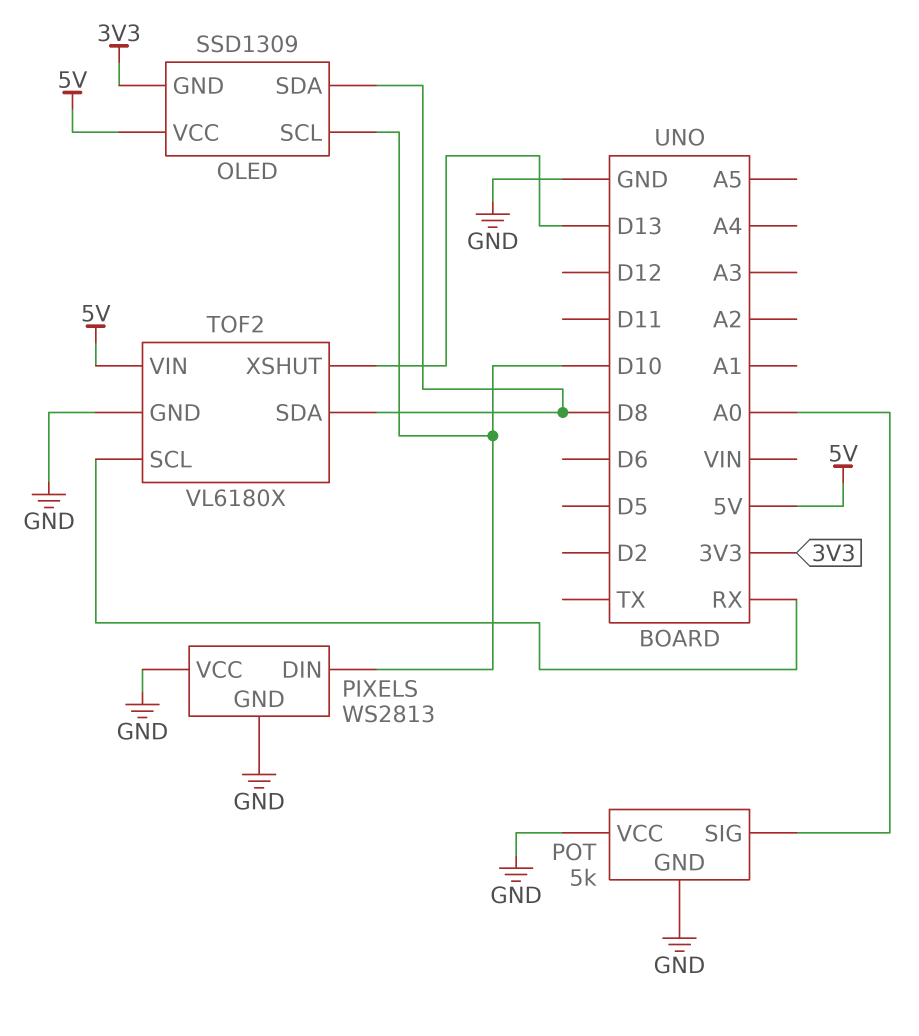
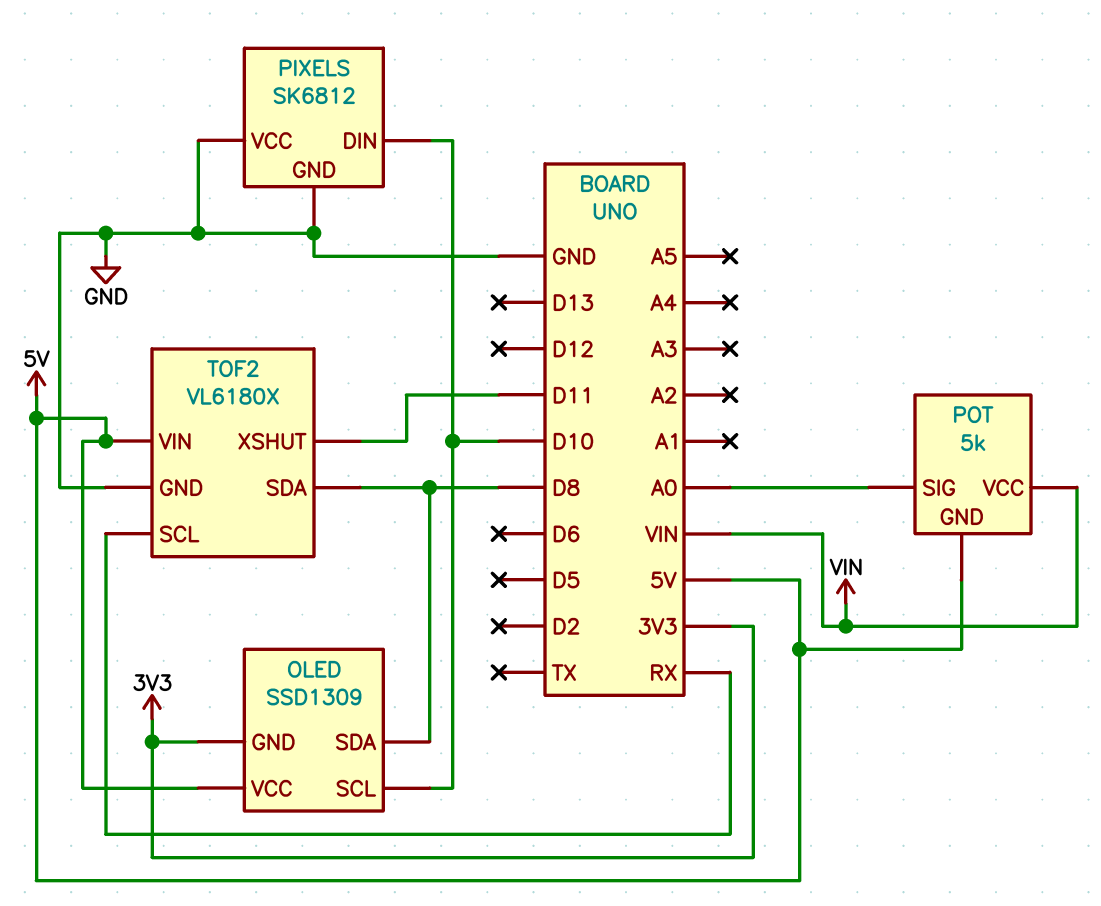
PIXELS: WS2813 -> SK6812
POT pin GND: GND -> 5V
POT pin VCC: GND -> VIN
TOF2 pin XSHUT: D13 -> D11

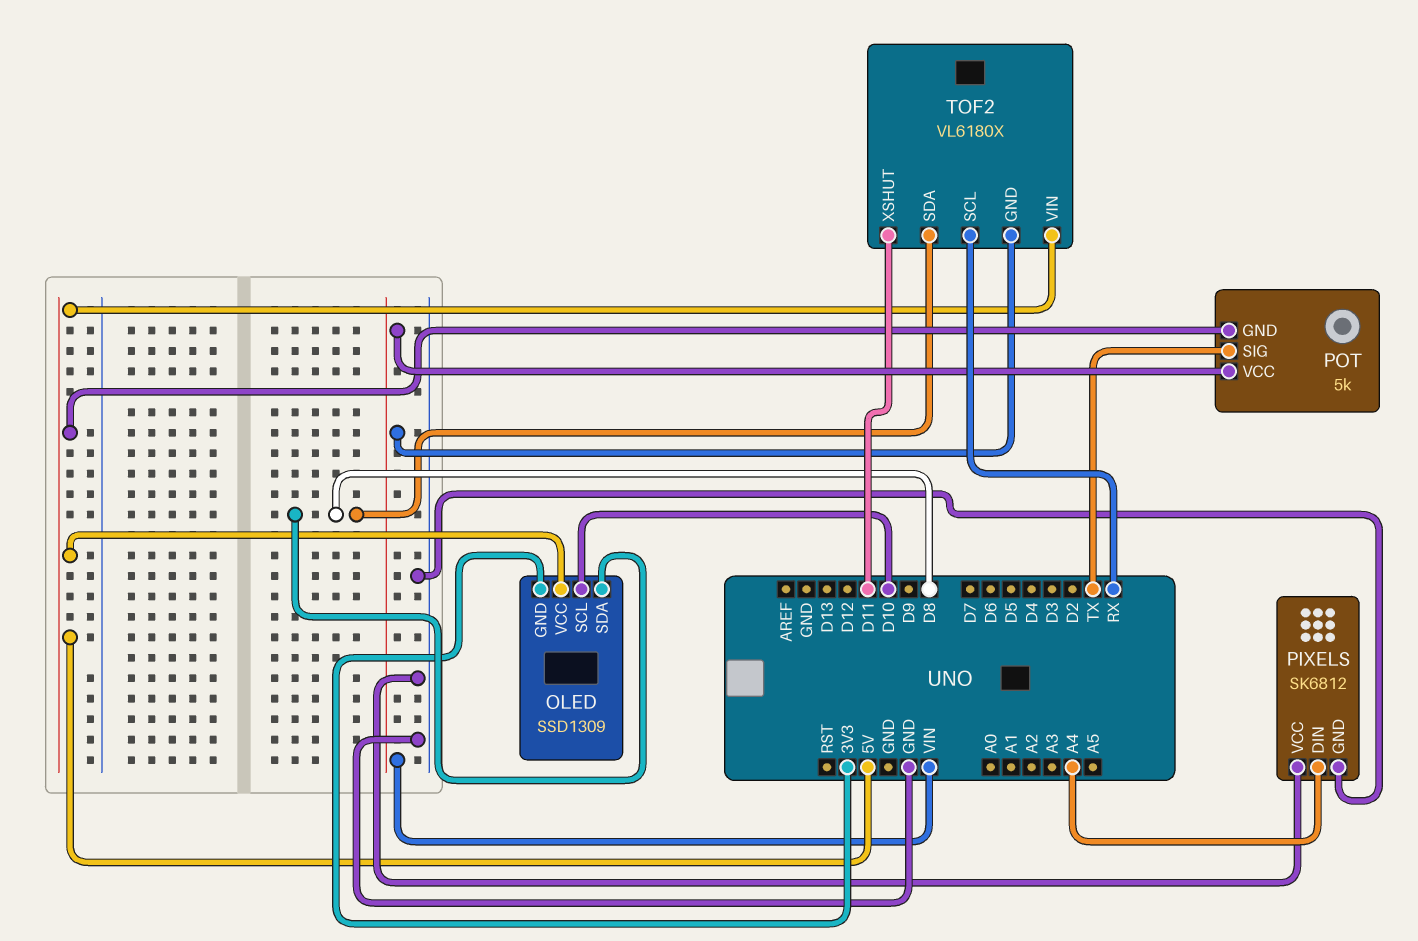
PIXELS pin DIN: D10 -> A4
POT pin SIG: A0 -> TX
TOF2 pin GND: GND -> VIN

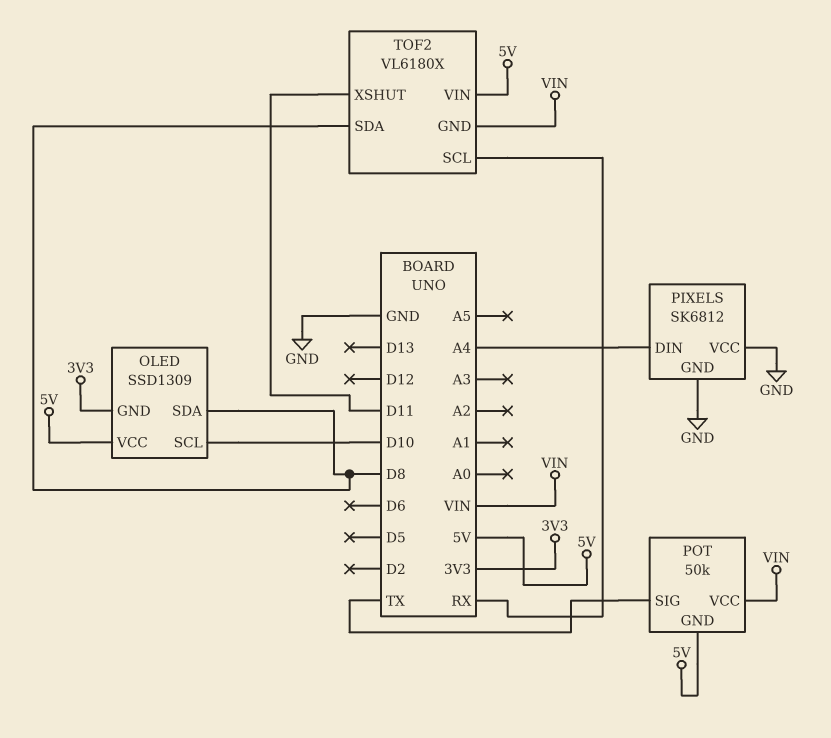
POT: 5k -> 50k

